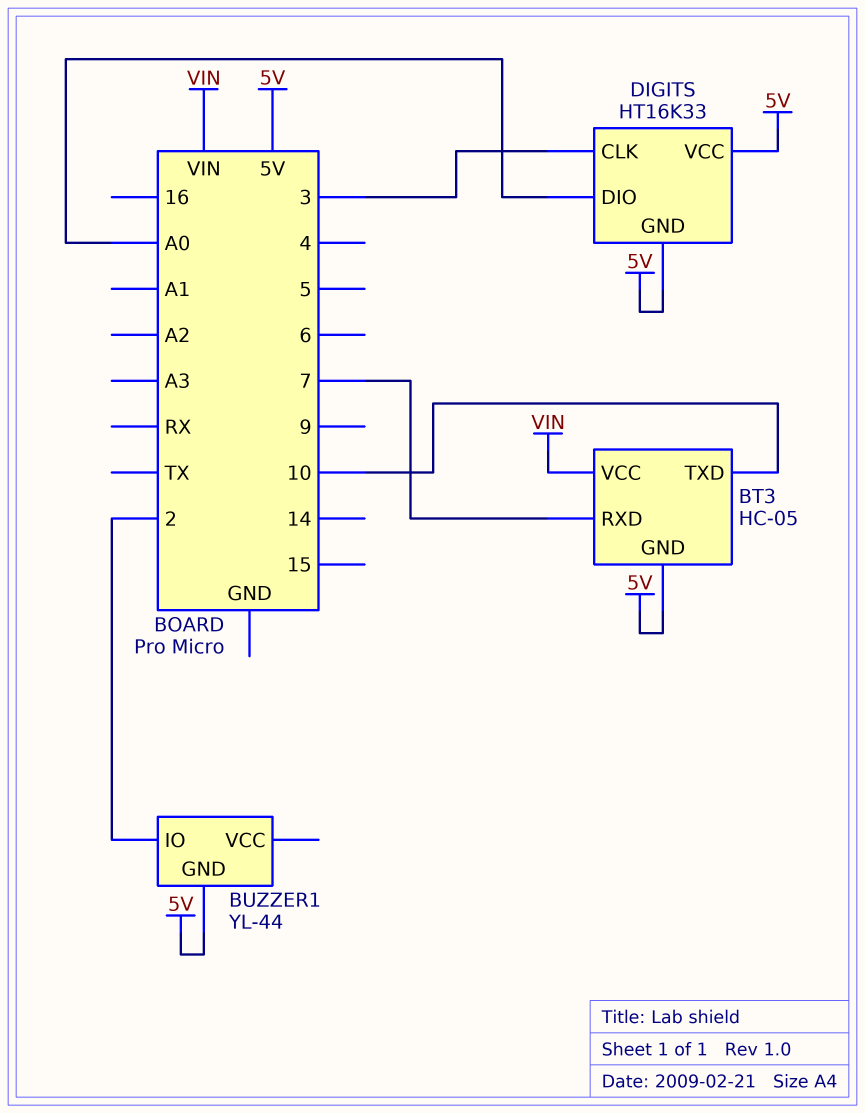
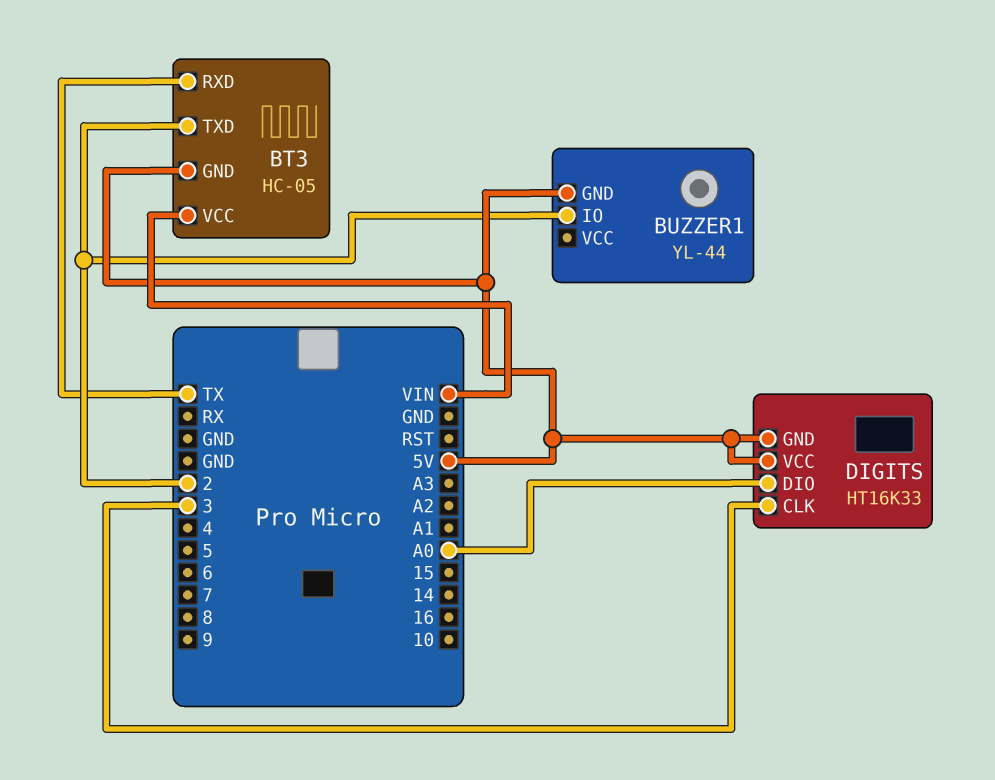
BT3 pin RXD: 7 -> TX
BT3 pin TXD: 10 -> 2

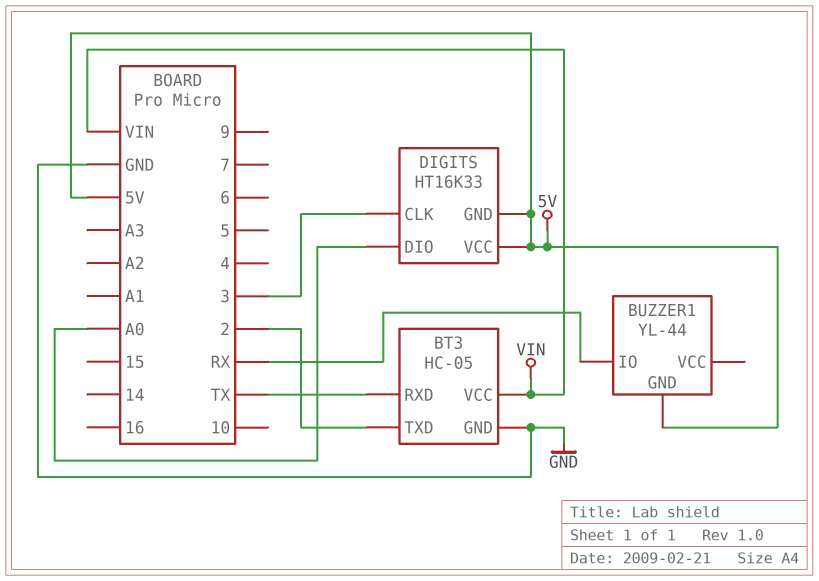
BT3 pin GND: 5V -> GND
BUZZER1 pin IO: 2 -> RX

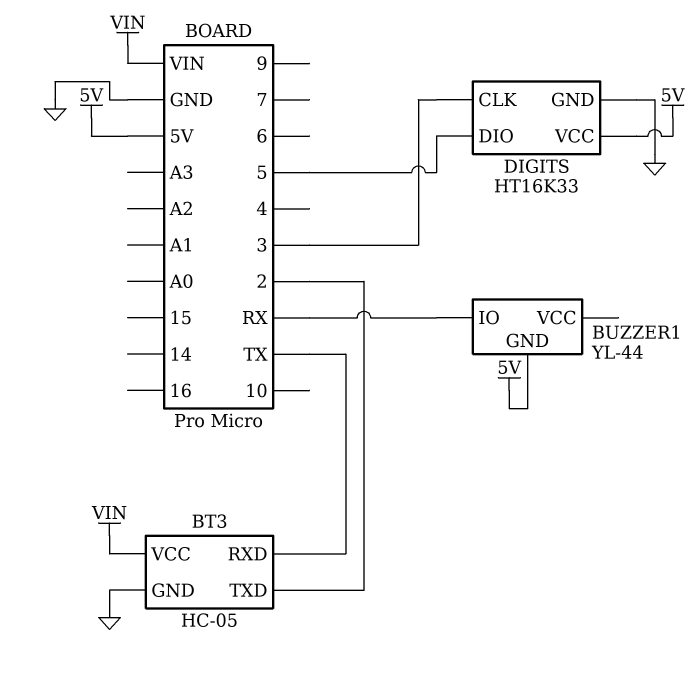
DIGITS pin DIO: A0 -> 5
DIGITS pin GND: 5V -> GND

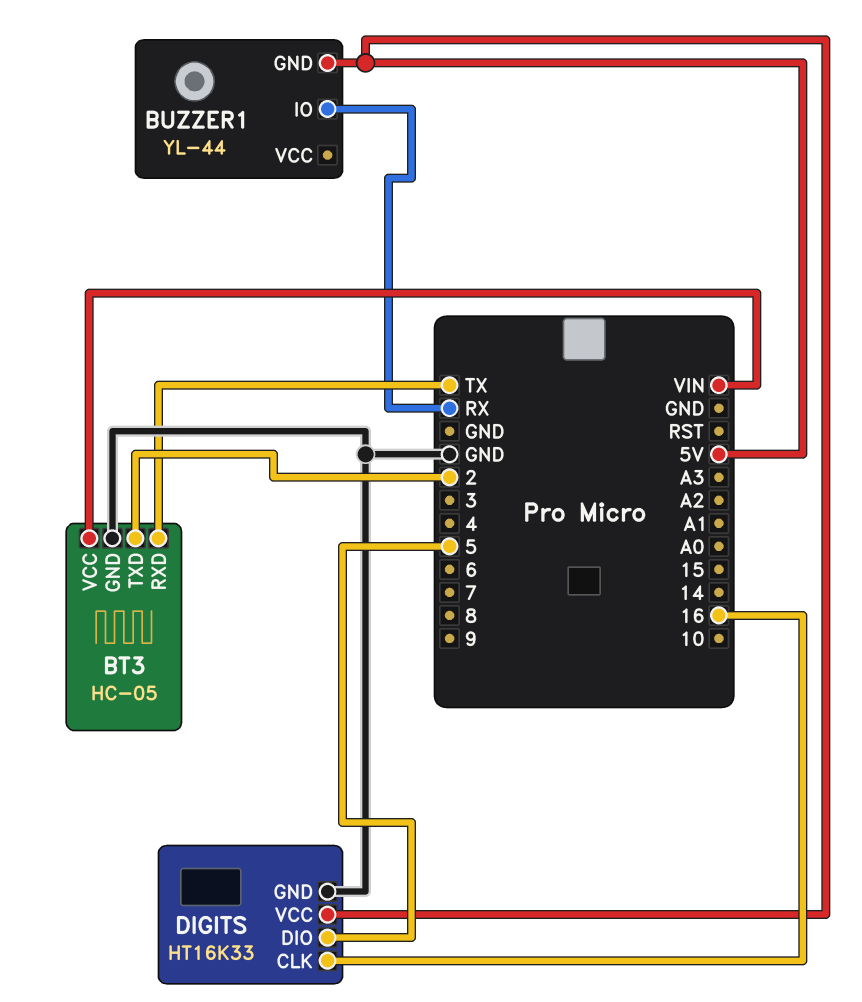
DIGITS pin CLK: 3 -> 16

